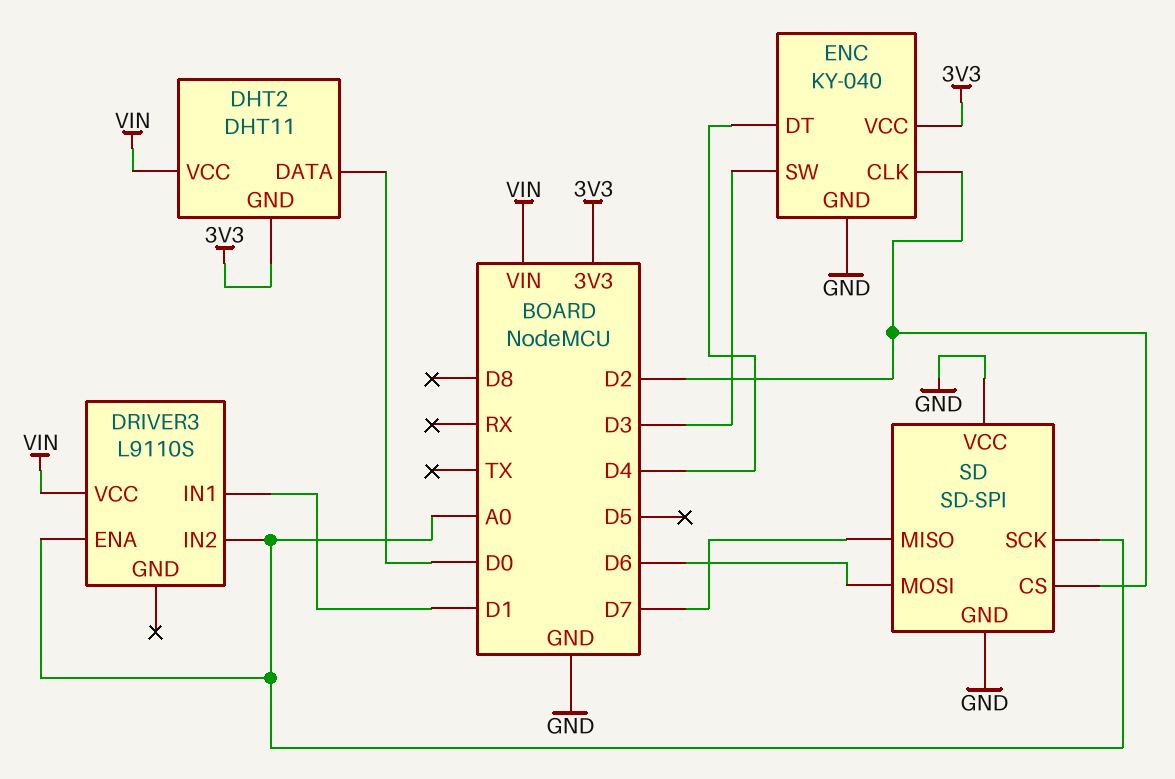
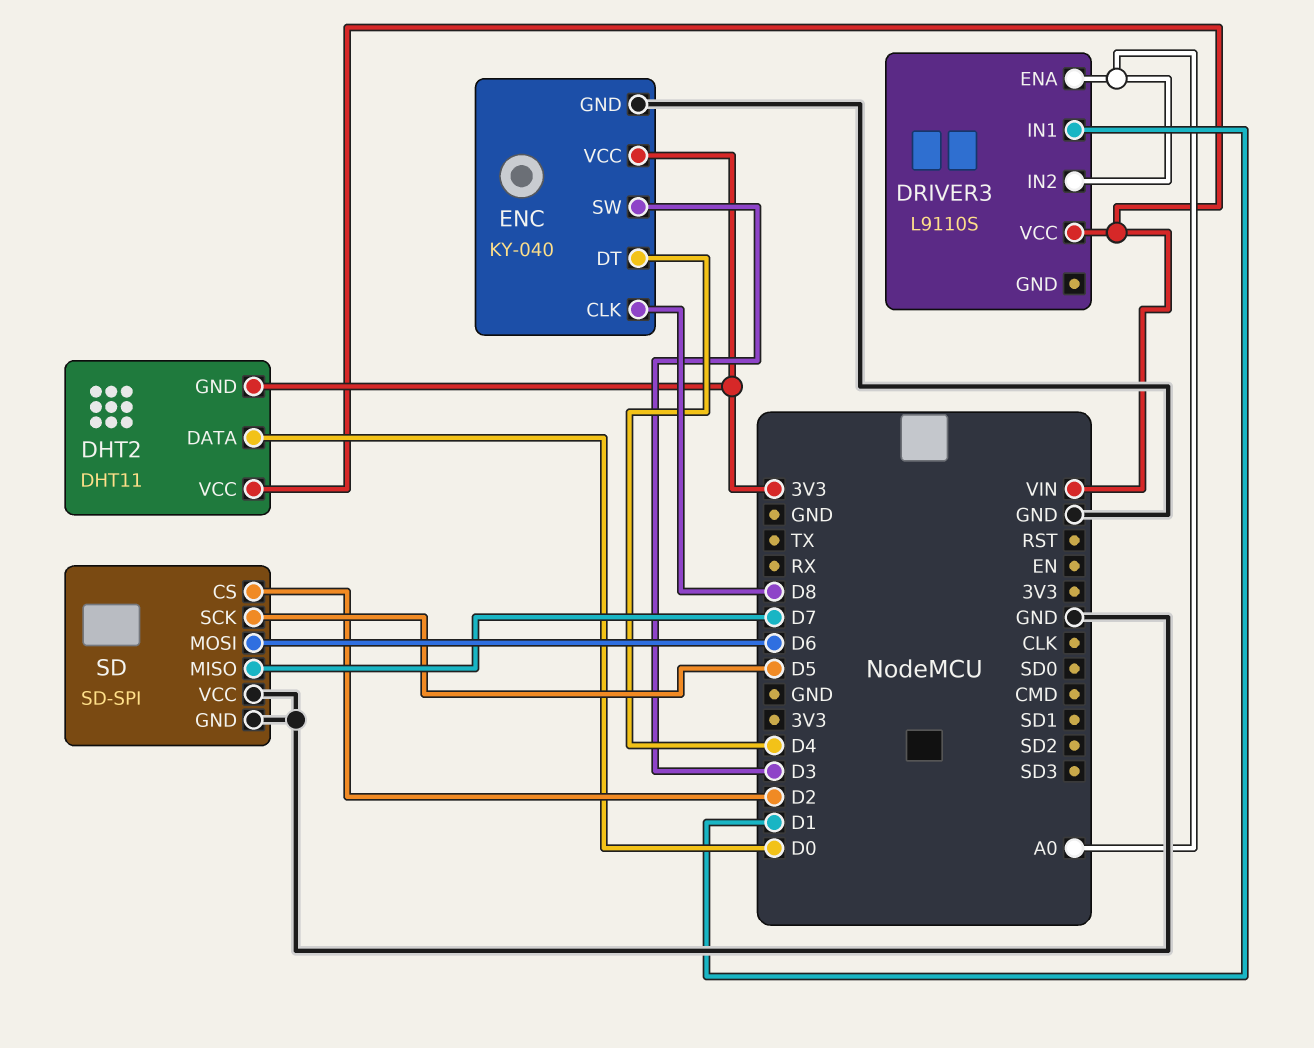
ENC pin CLK: D2 -> D8
SD pin SCK: A0 -> D5

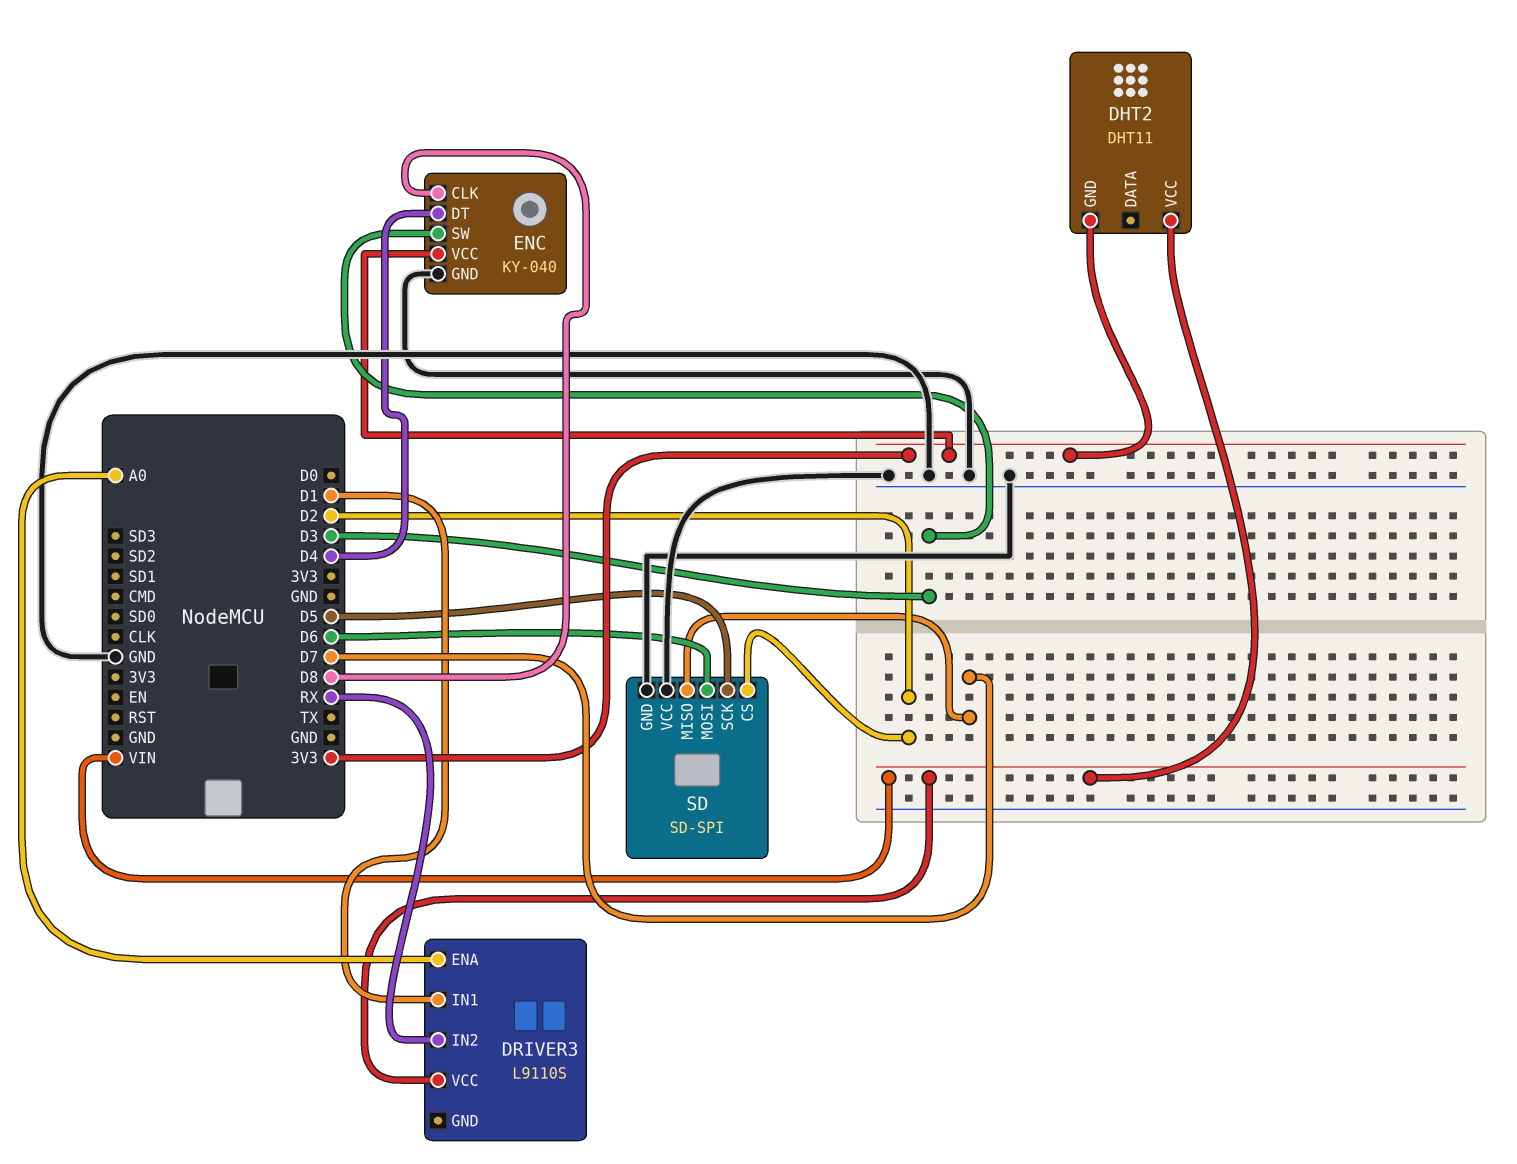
DHT2 pin DATA: D0 -> none
DRIVER3 pin IN2: A0 -> RX

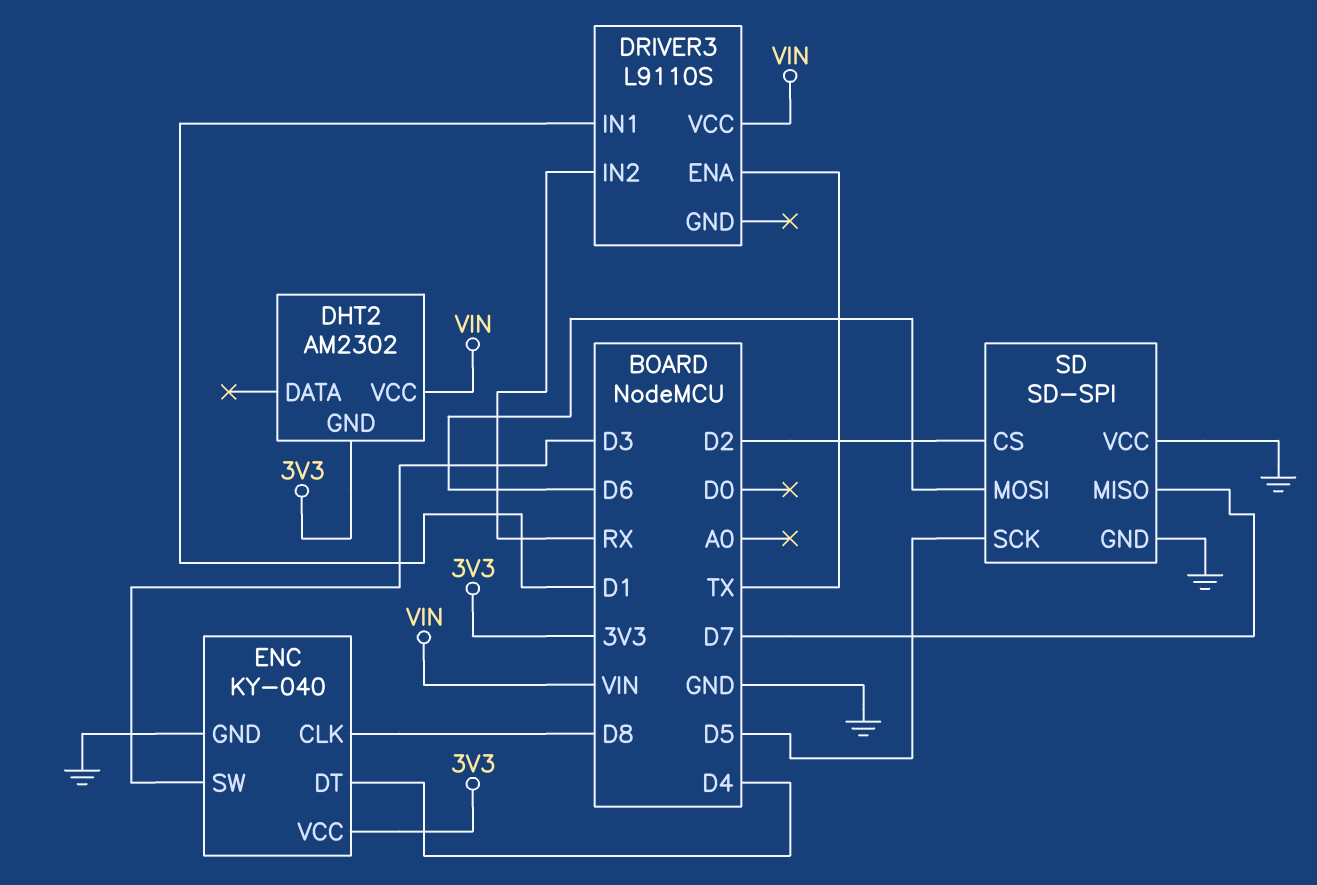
DHT2: DHT11 -> AM2302
DRIVER3 pin ENA: A0 -> TX

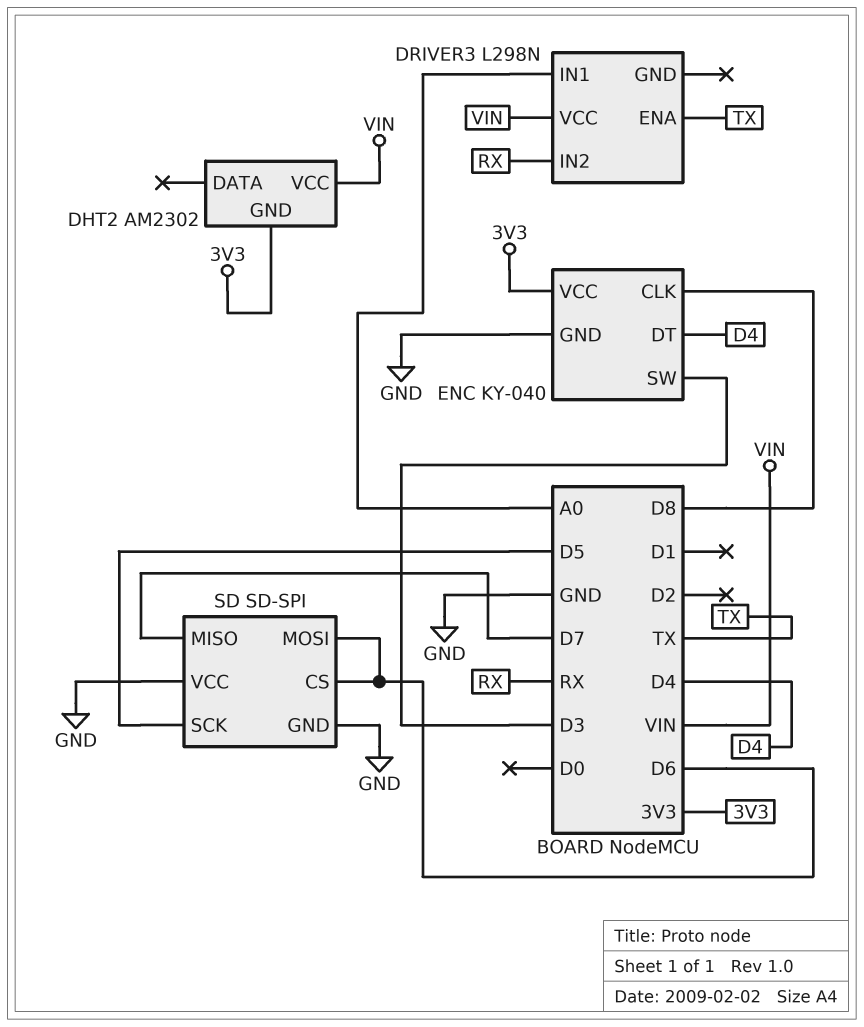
DRIVER3: L9110S -> L298N
DRIVER3 pin IN1: D1 -> A0
SD pin CS: D2 -> D6

